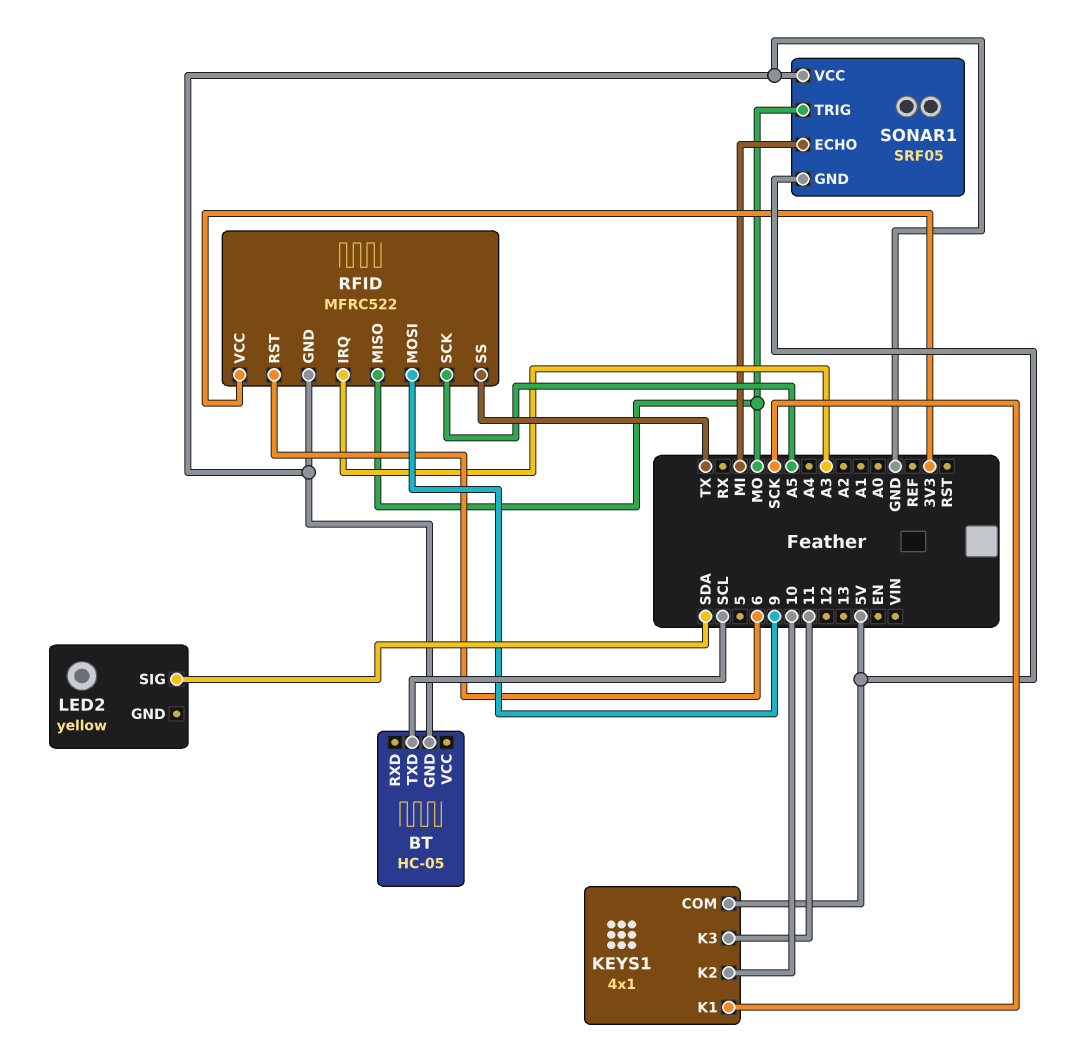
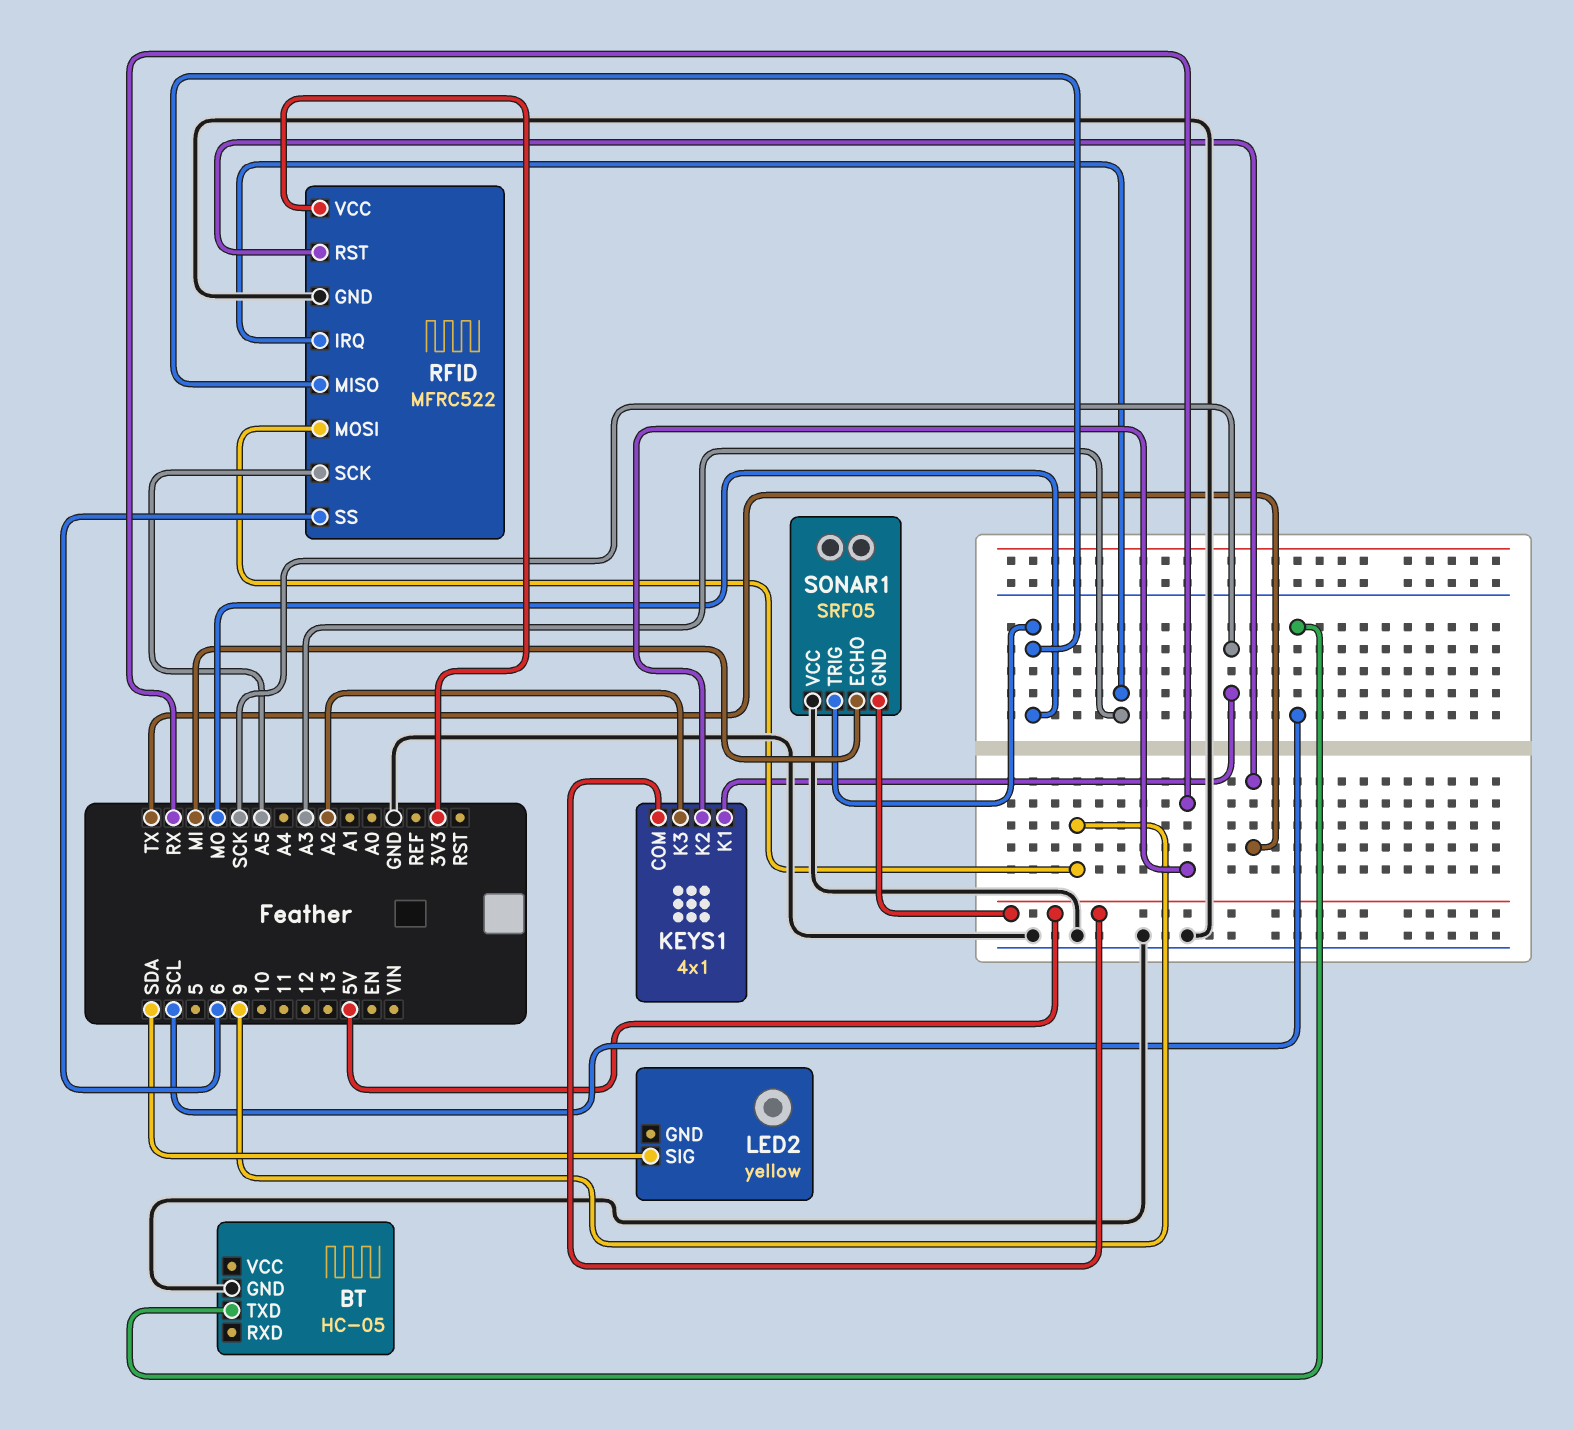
KEYS1 pin K2: 10 -> RX
KEYS1 pin K3: 11 -> A2
RFID pin RST: 6 -> TX
RFID pin SS: TX -> 6

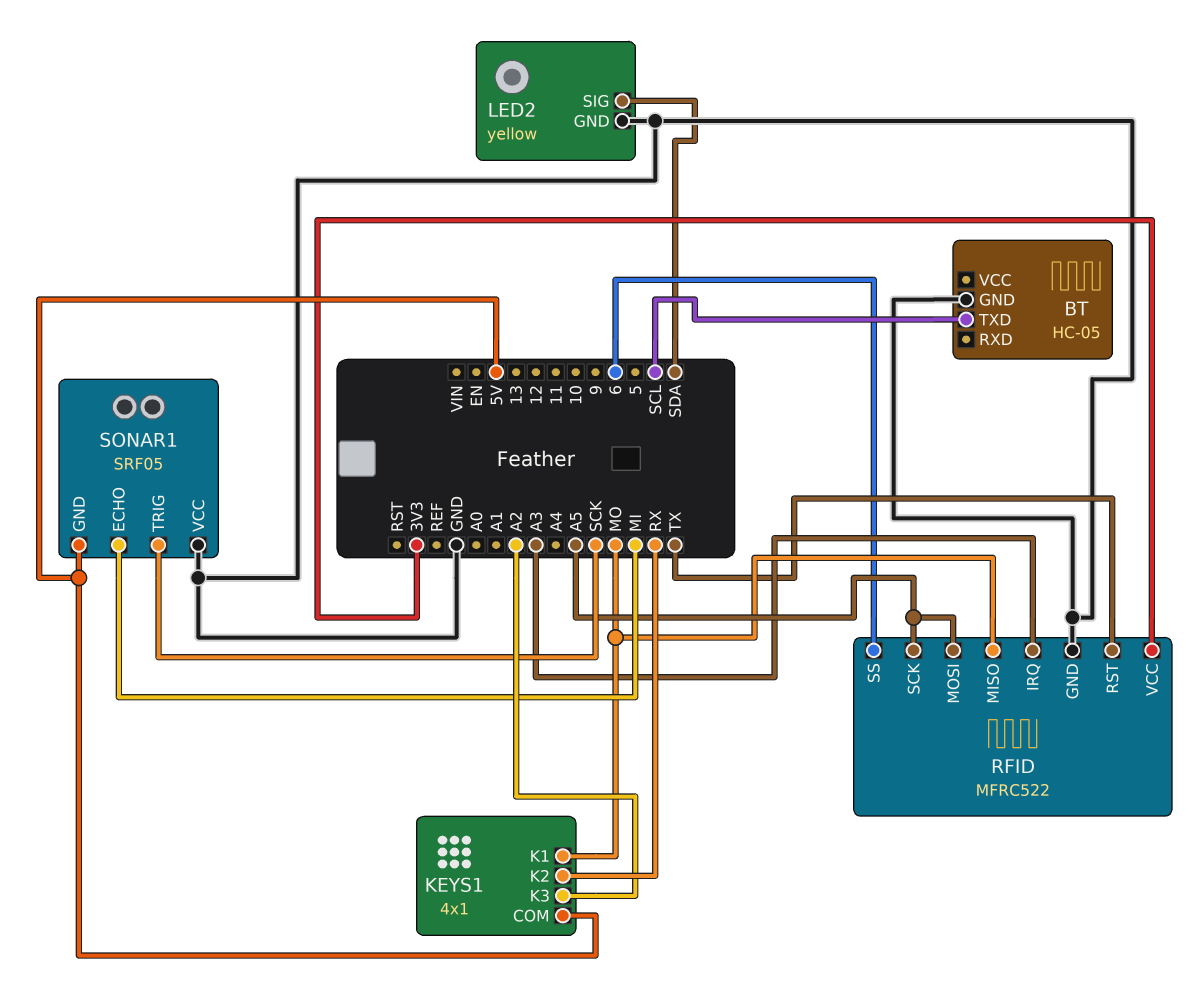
KEYS1 pin K1: SCK -> MO
LED2 pin GND: none -> GND
RFID pin MOSI: 9 -> A5
SONAR1 pin TRIG: MO -> SCK

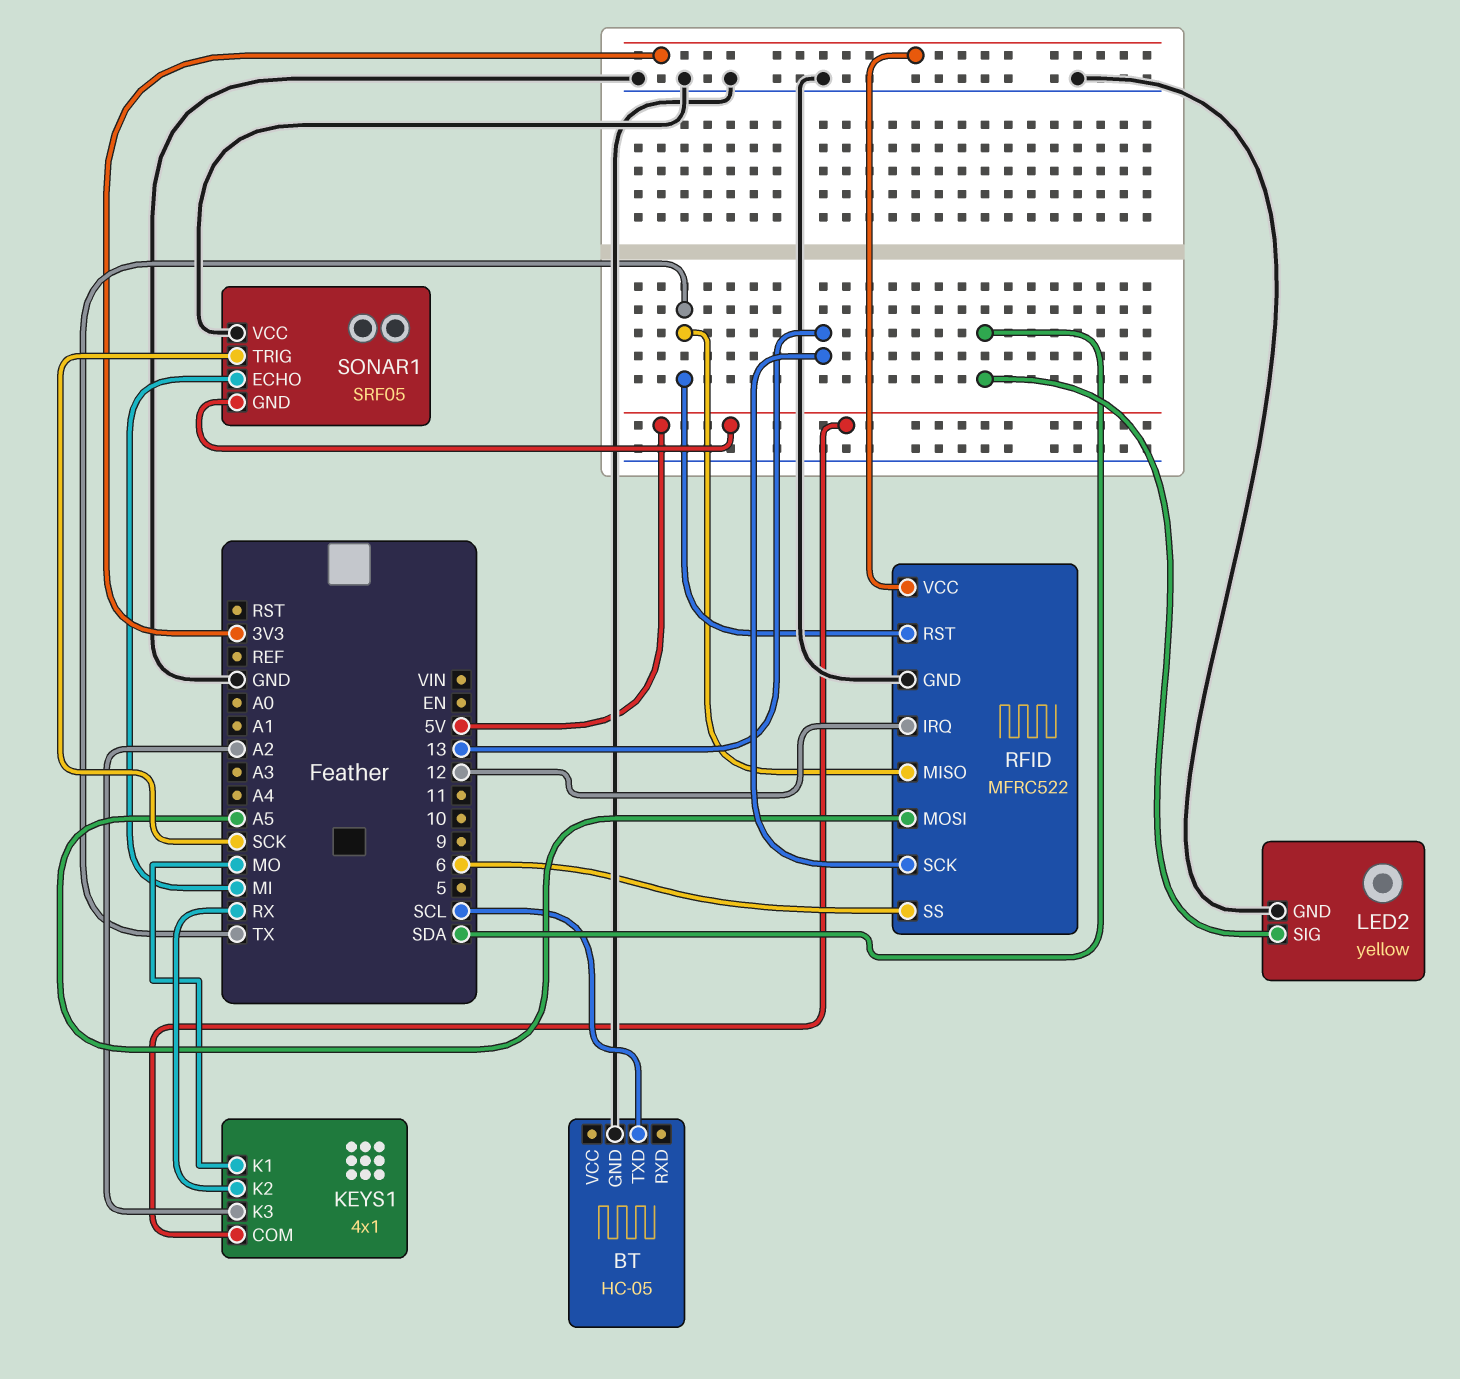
RFID pin IRQ: A3 -> 12
RFID pin MISO: MO -> TX
RFID pin SCK: A5 -> 13

